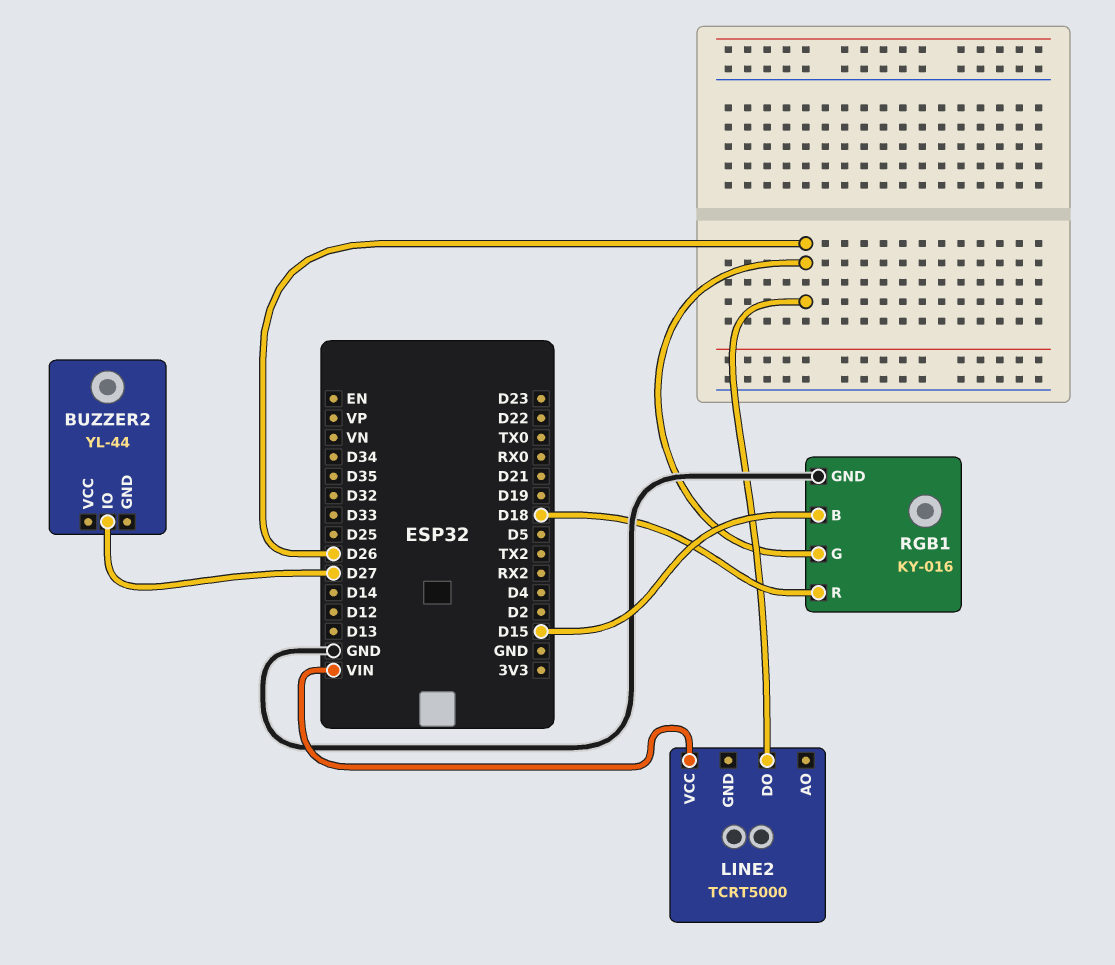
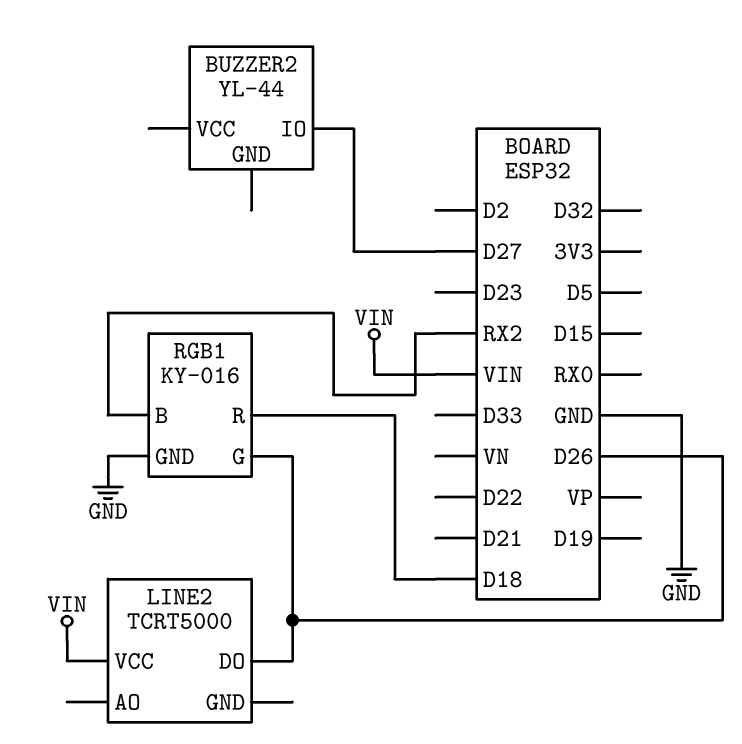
RGB1 pin B: D15 -> RX2

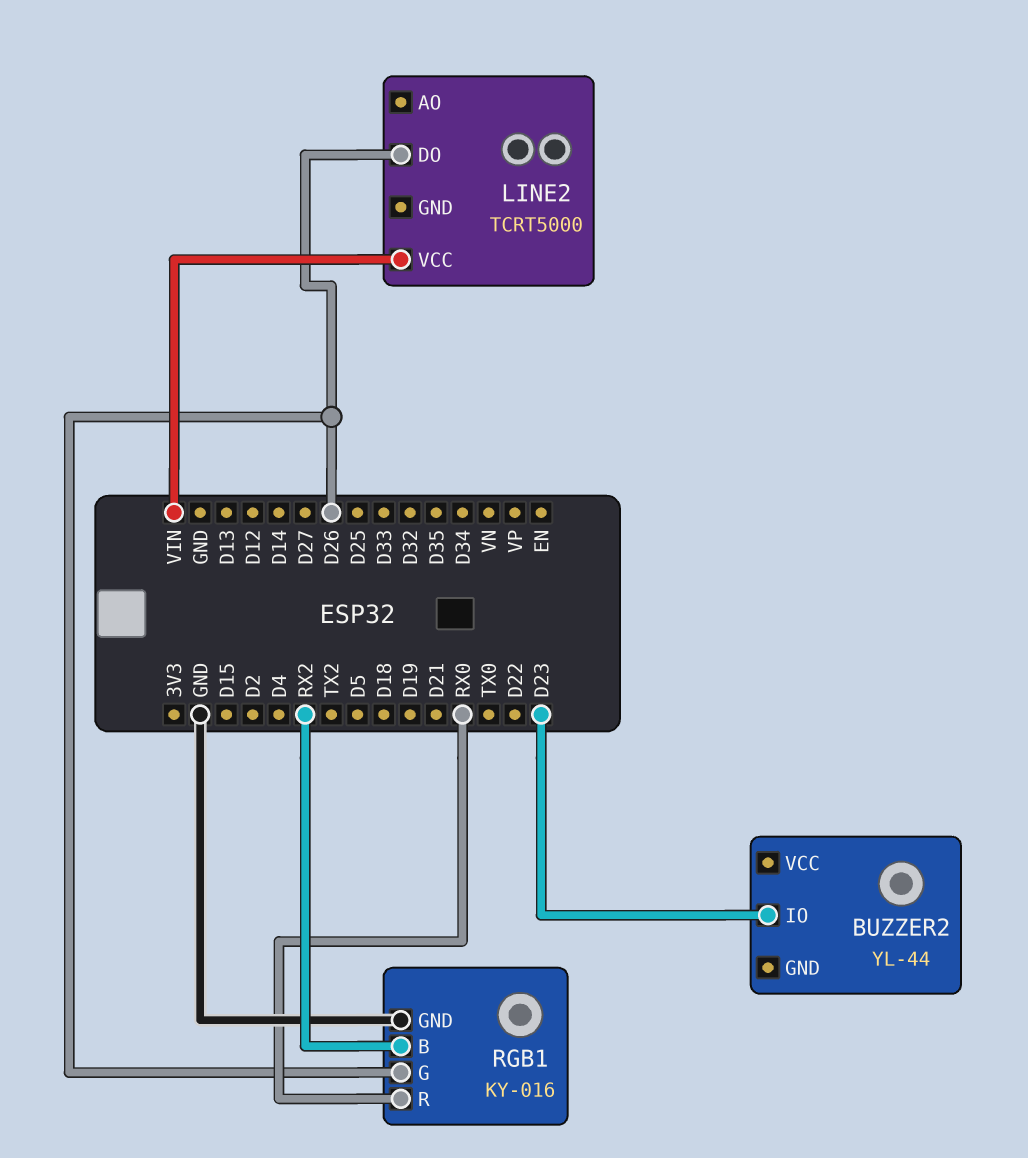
BUZZER2 pin IO: D27 -> D23
RGB1 pin R: D18 -> RX0

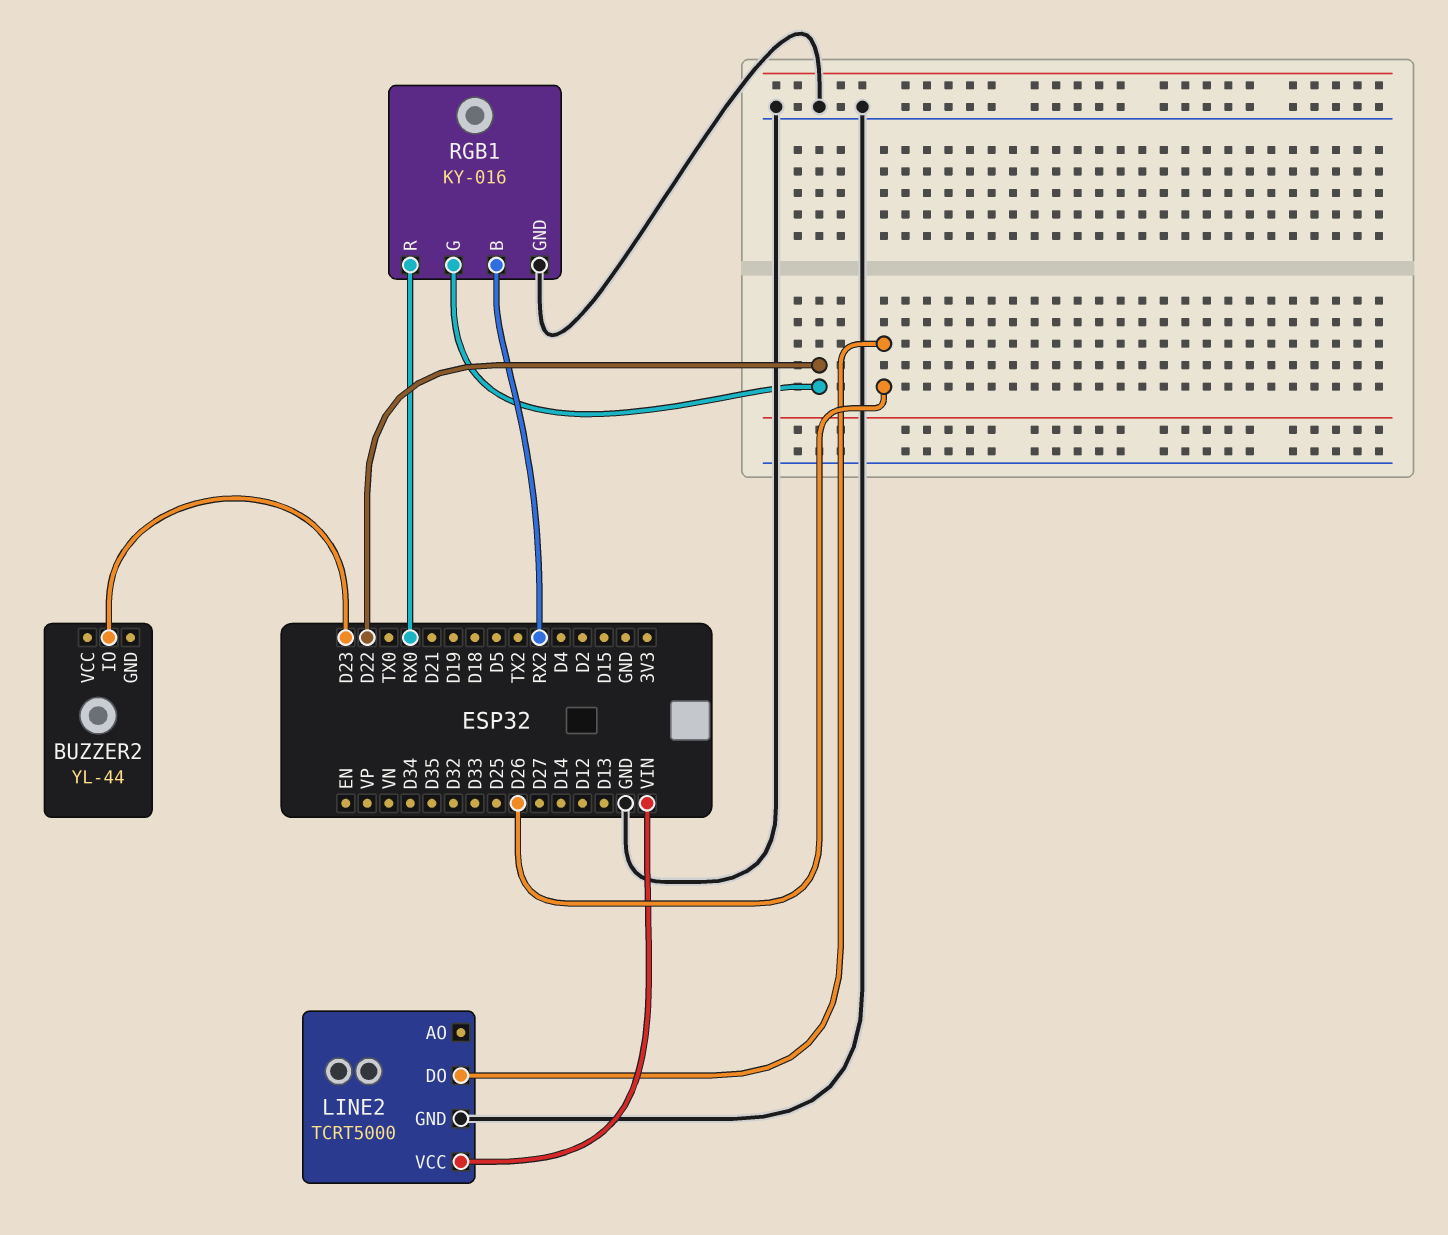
LINE2 pin GND: none -> GND
RGB1 pin G: D26 -> D22

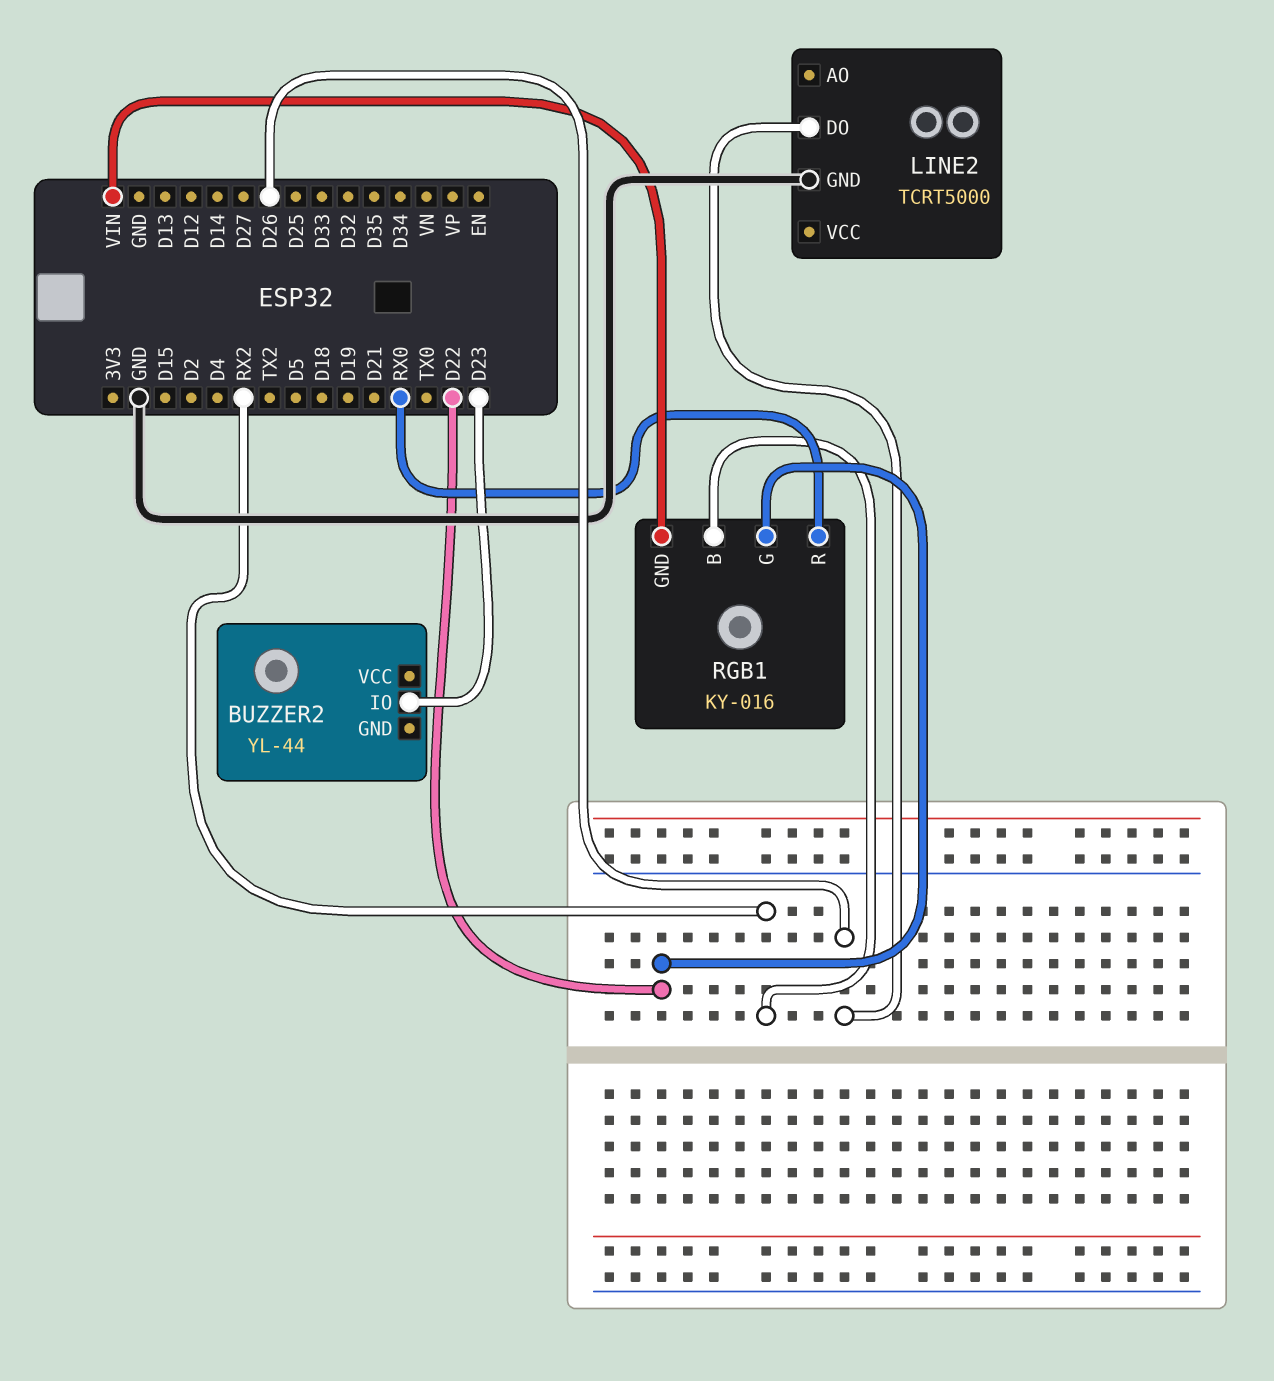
LINE2 pin VCC: VIN -> none
RGB1 pin GND: GND -> VIN

